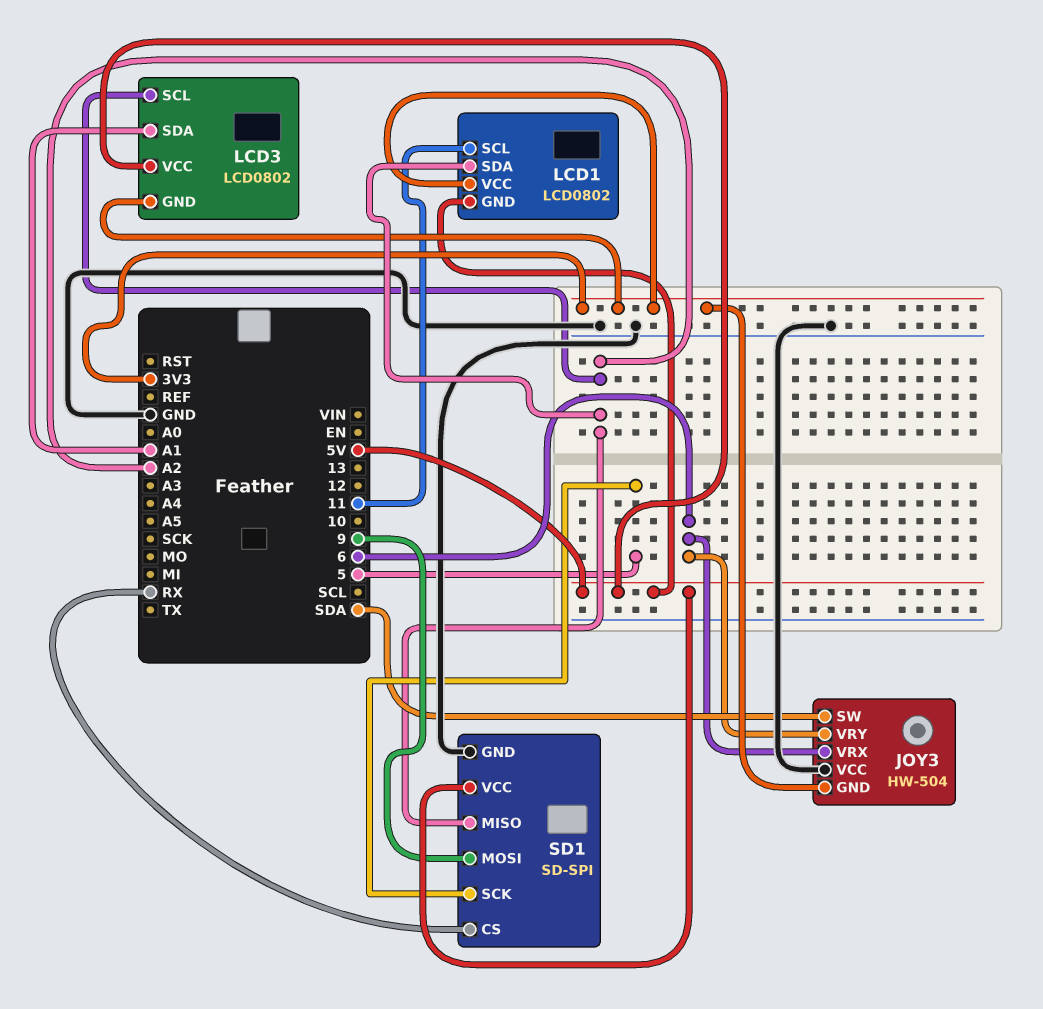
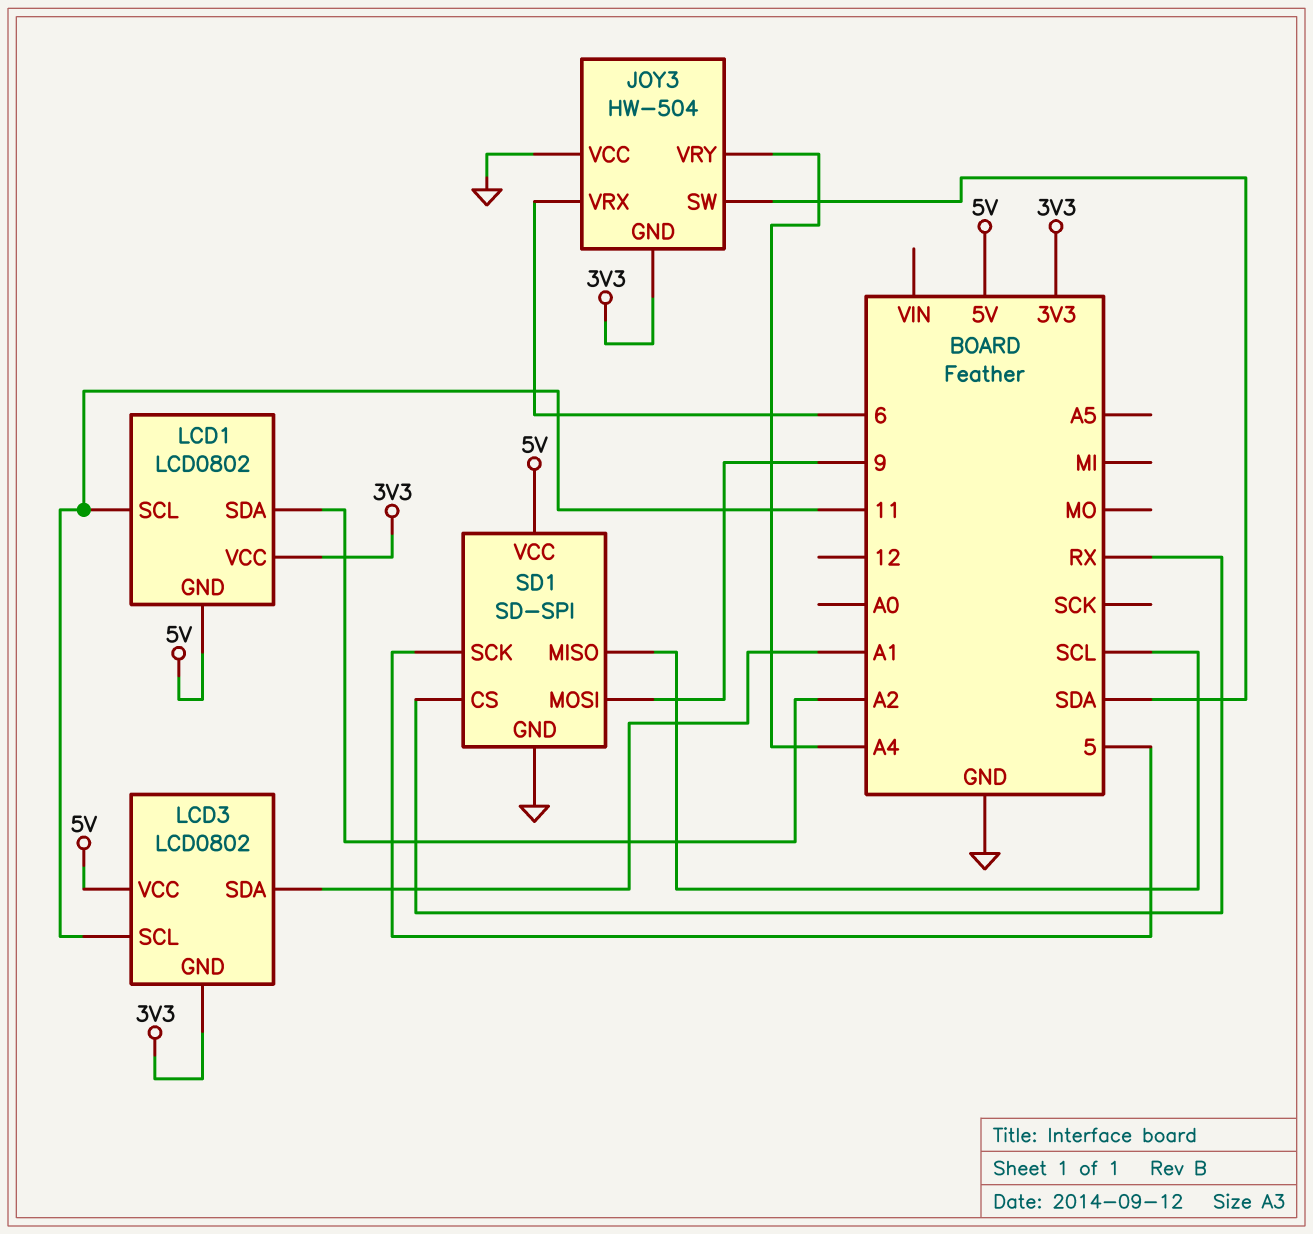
JOY3 pin VRY: 6 -> A4
LCD3 pin SCL: A2 -> 11
SD1 pin MISO: A2 -> SCL

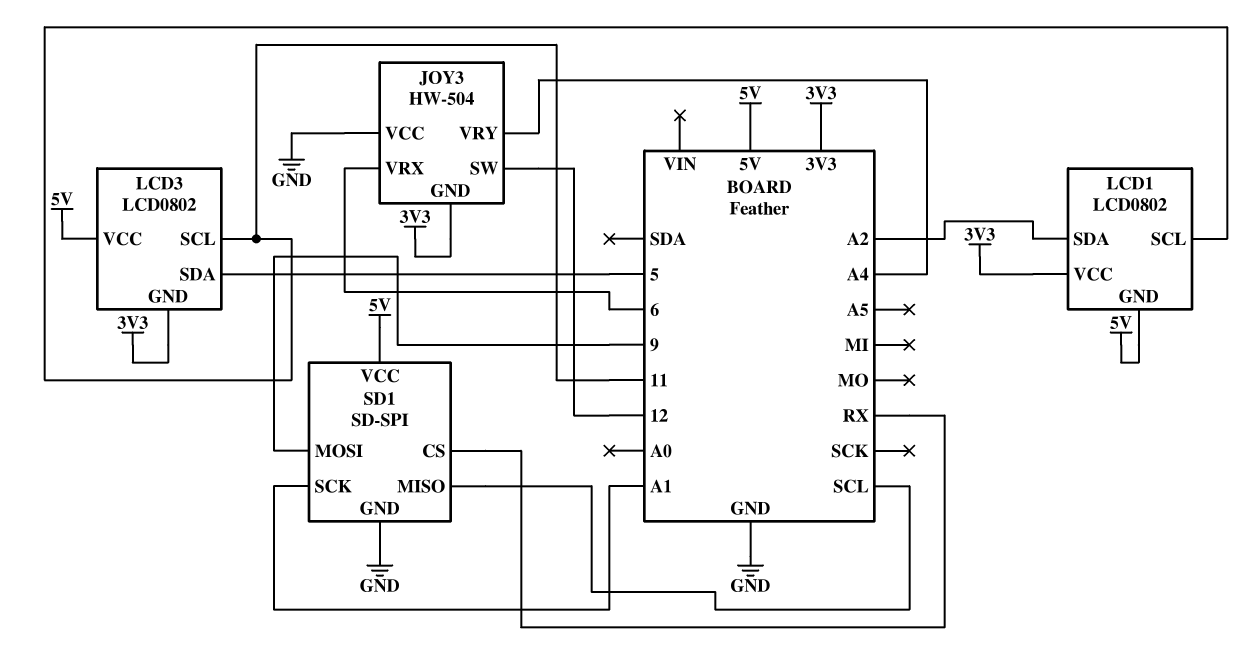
JOY3 pin SW: SDA -> 12
LCD3 pin SDA: A1 -> 5
SD1 pin SCK: 5 -> A1

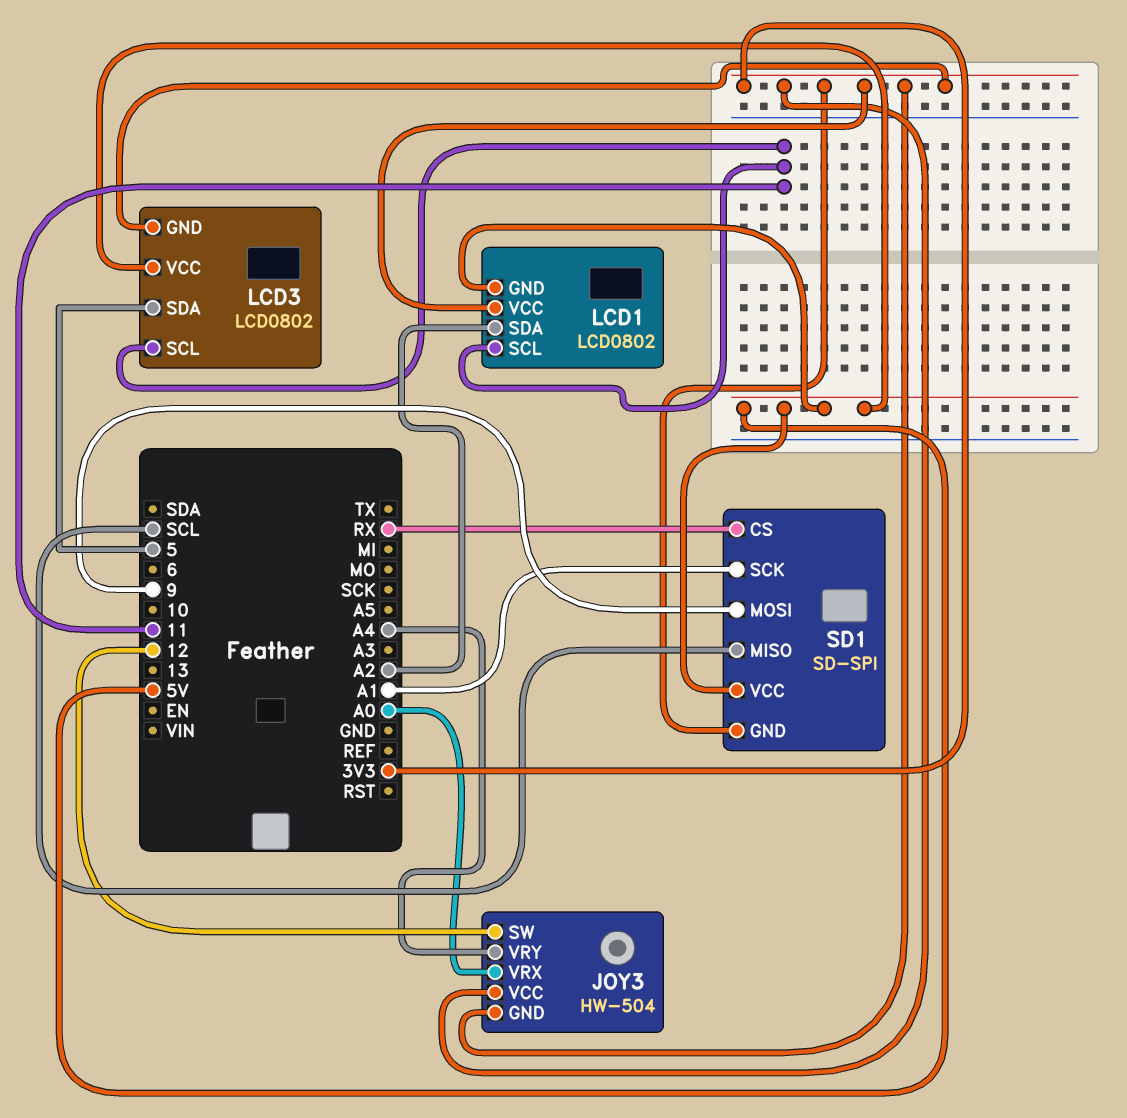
JOY3 pin VCC: GND -> 3V3
JOY3 pin VRX: 6 -> A0
SD1 pin GND: GND -> 3V3

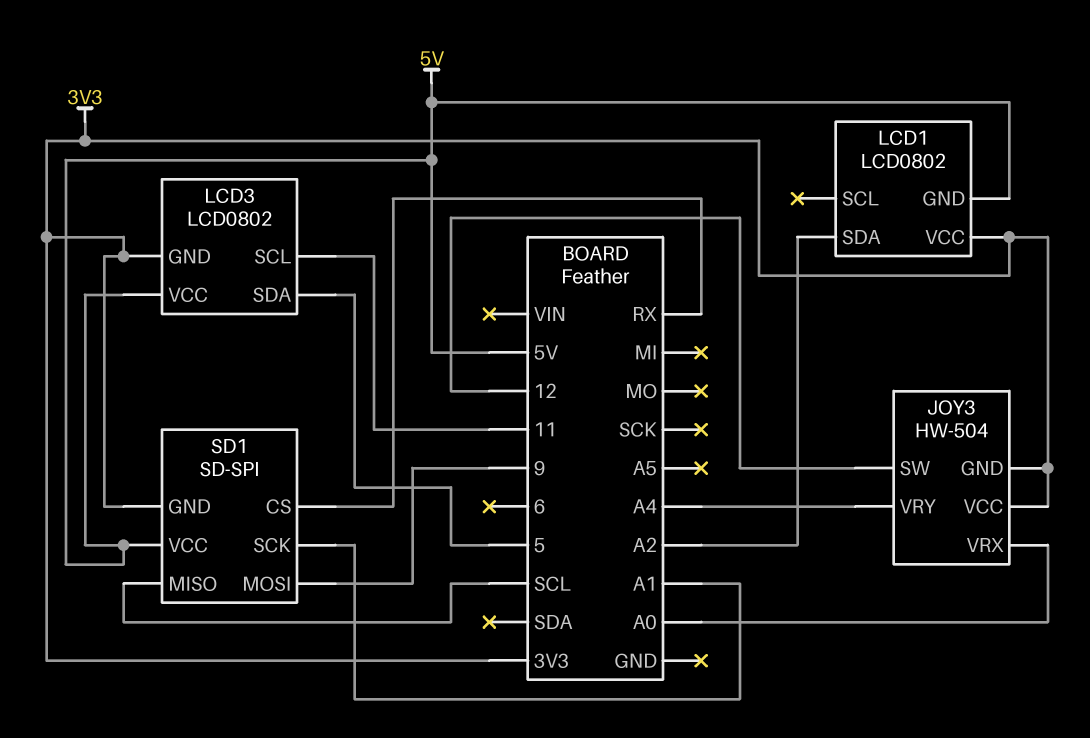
LCD1 pin SCL: 11 -> none

